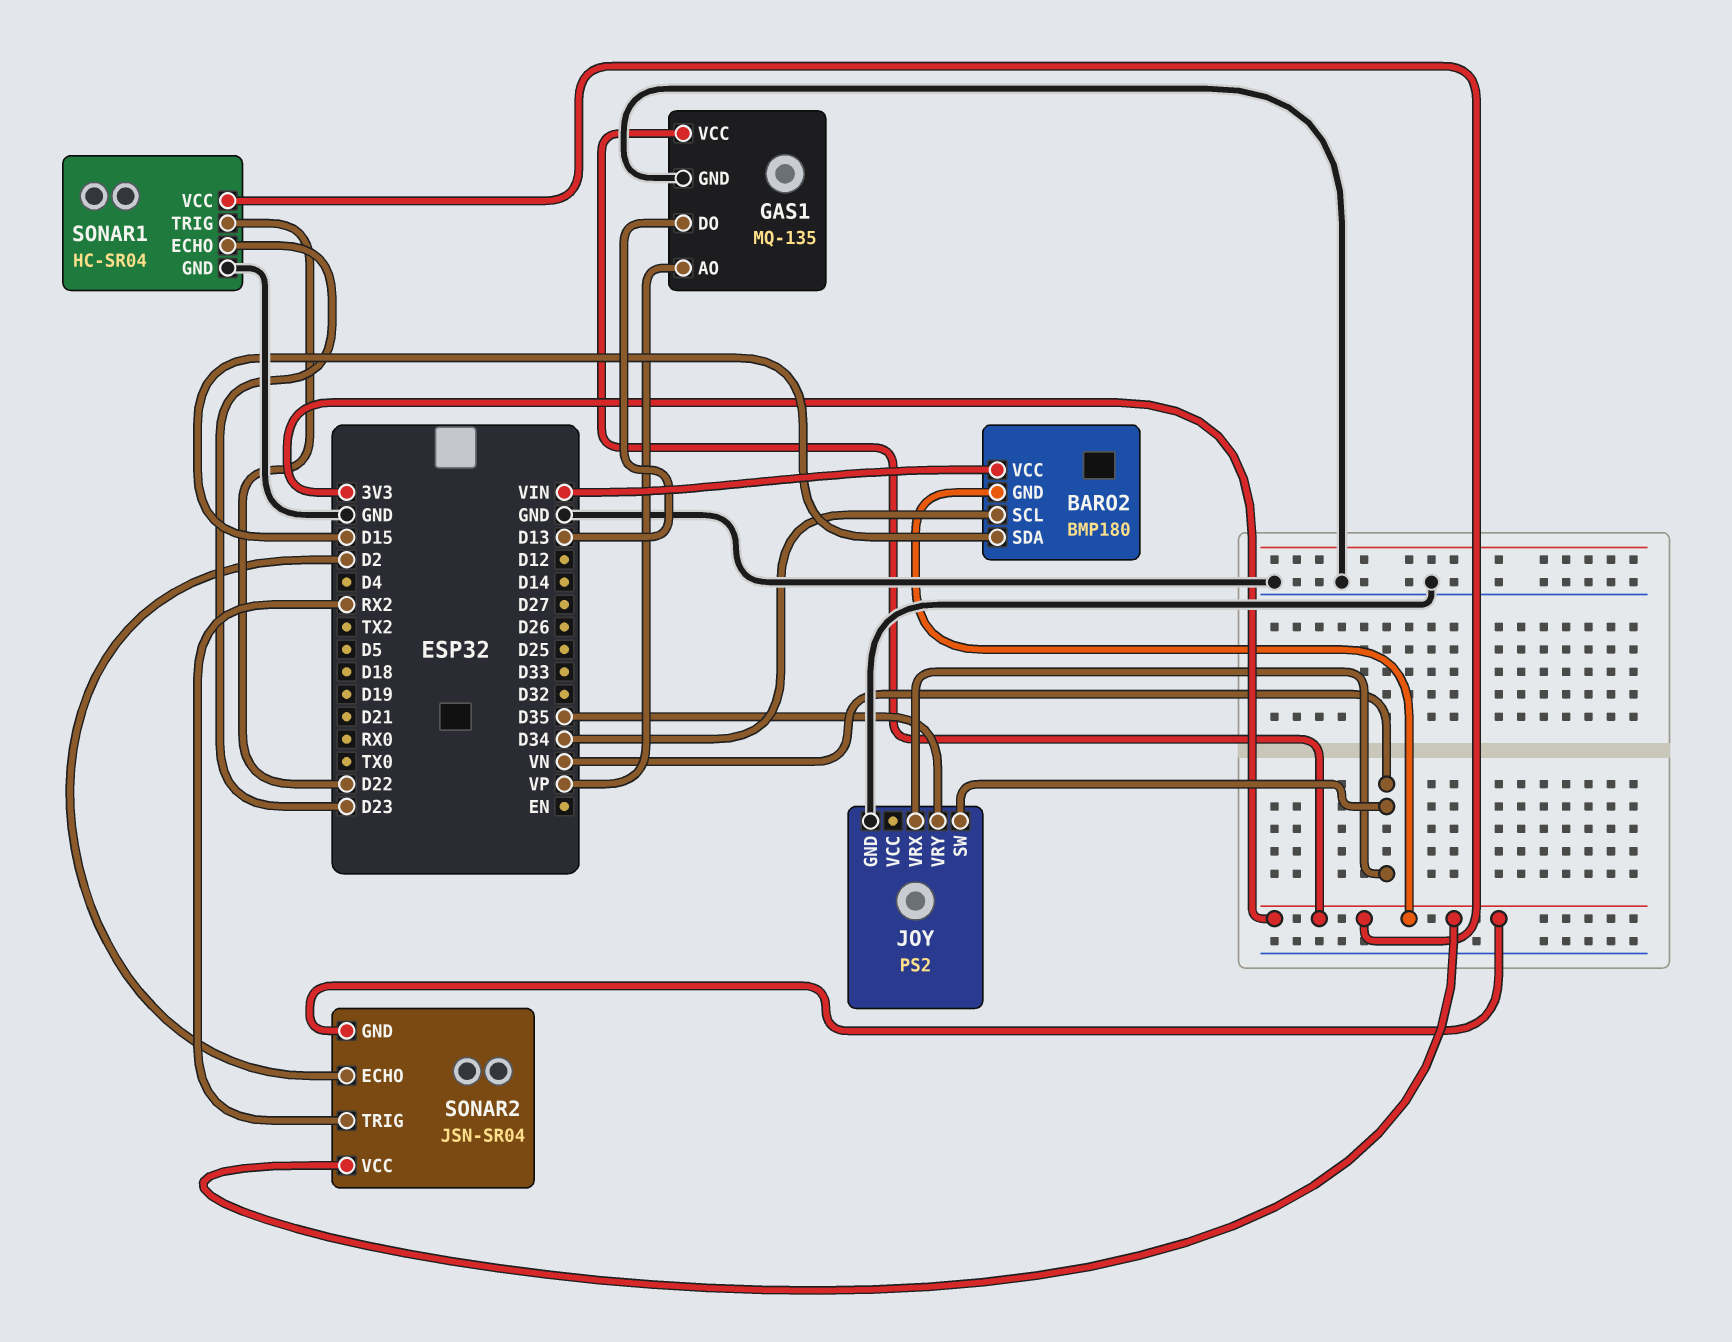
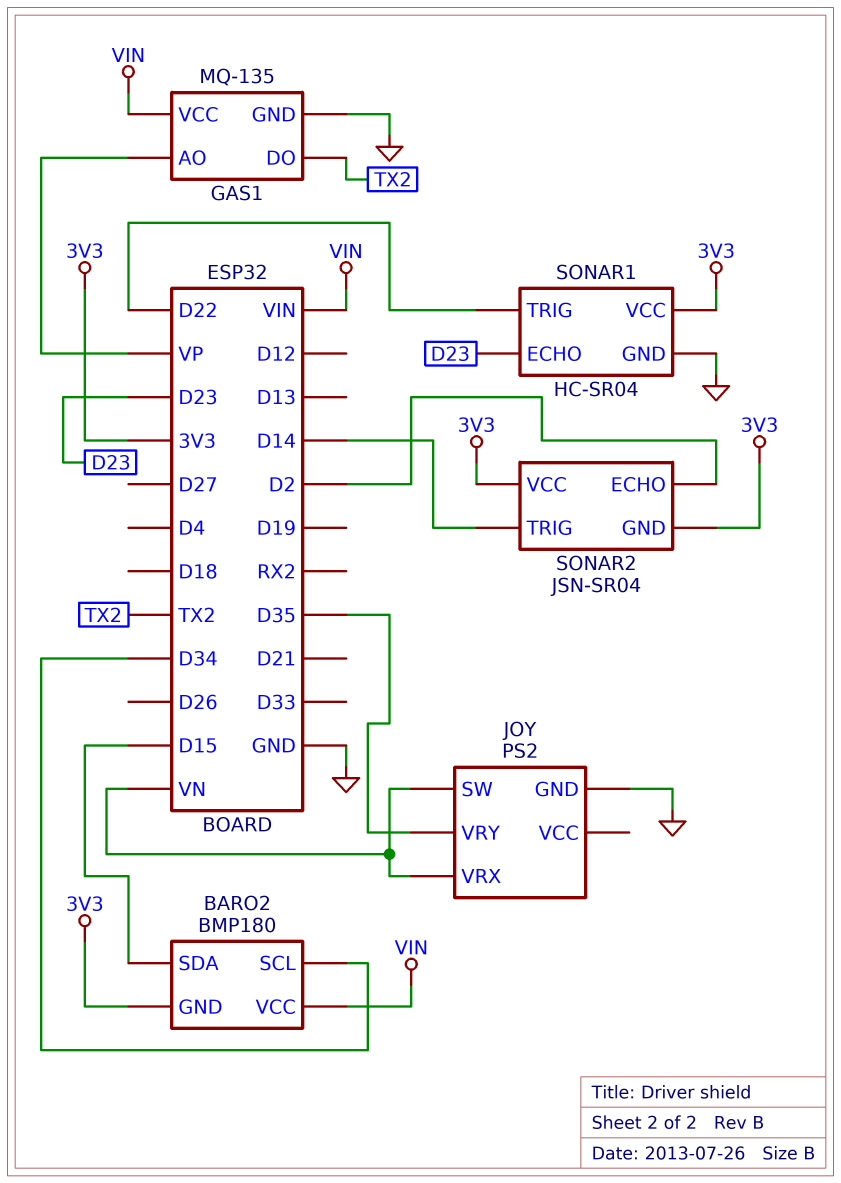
GAS1 pin DO: D13 -> TX2
GAS1 pin VCC: 3V3 -> VIN
SONAR2 pin TRIG: RX2 -> D14

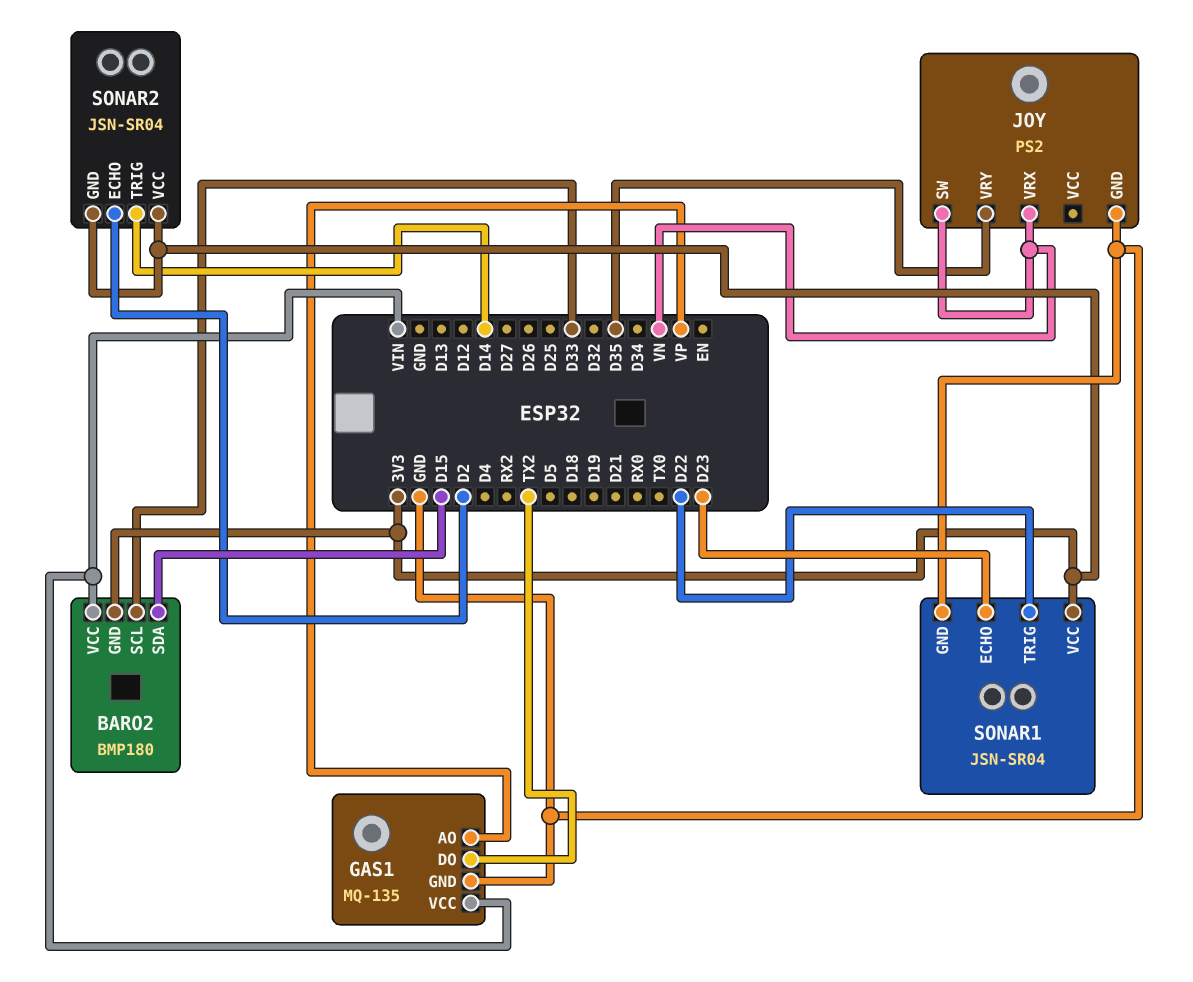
BARO2 pin SCL: D34 -> D33
SONAR1: HC-SR04 -> JSN-SR04

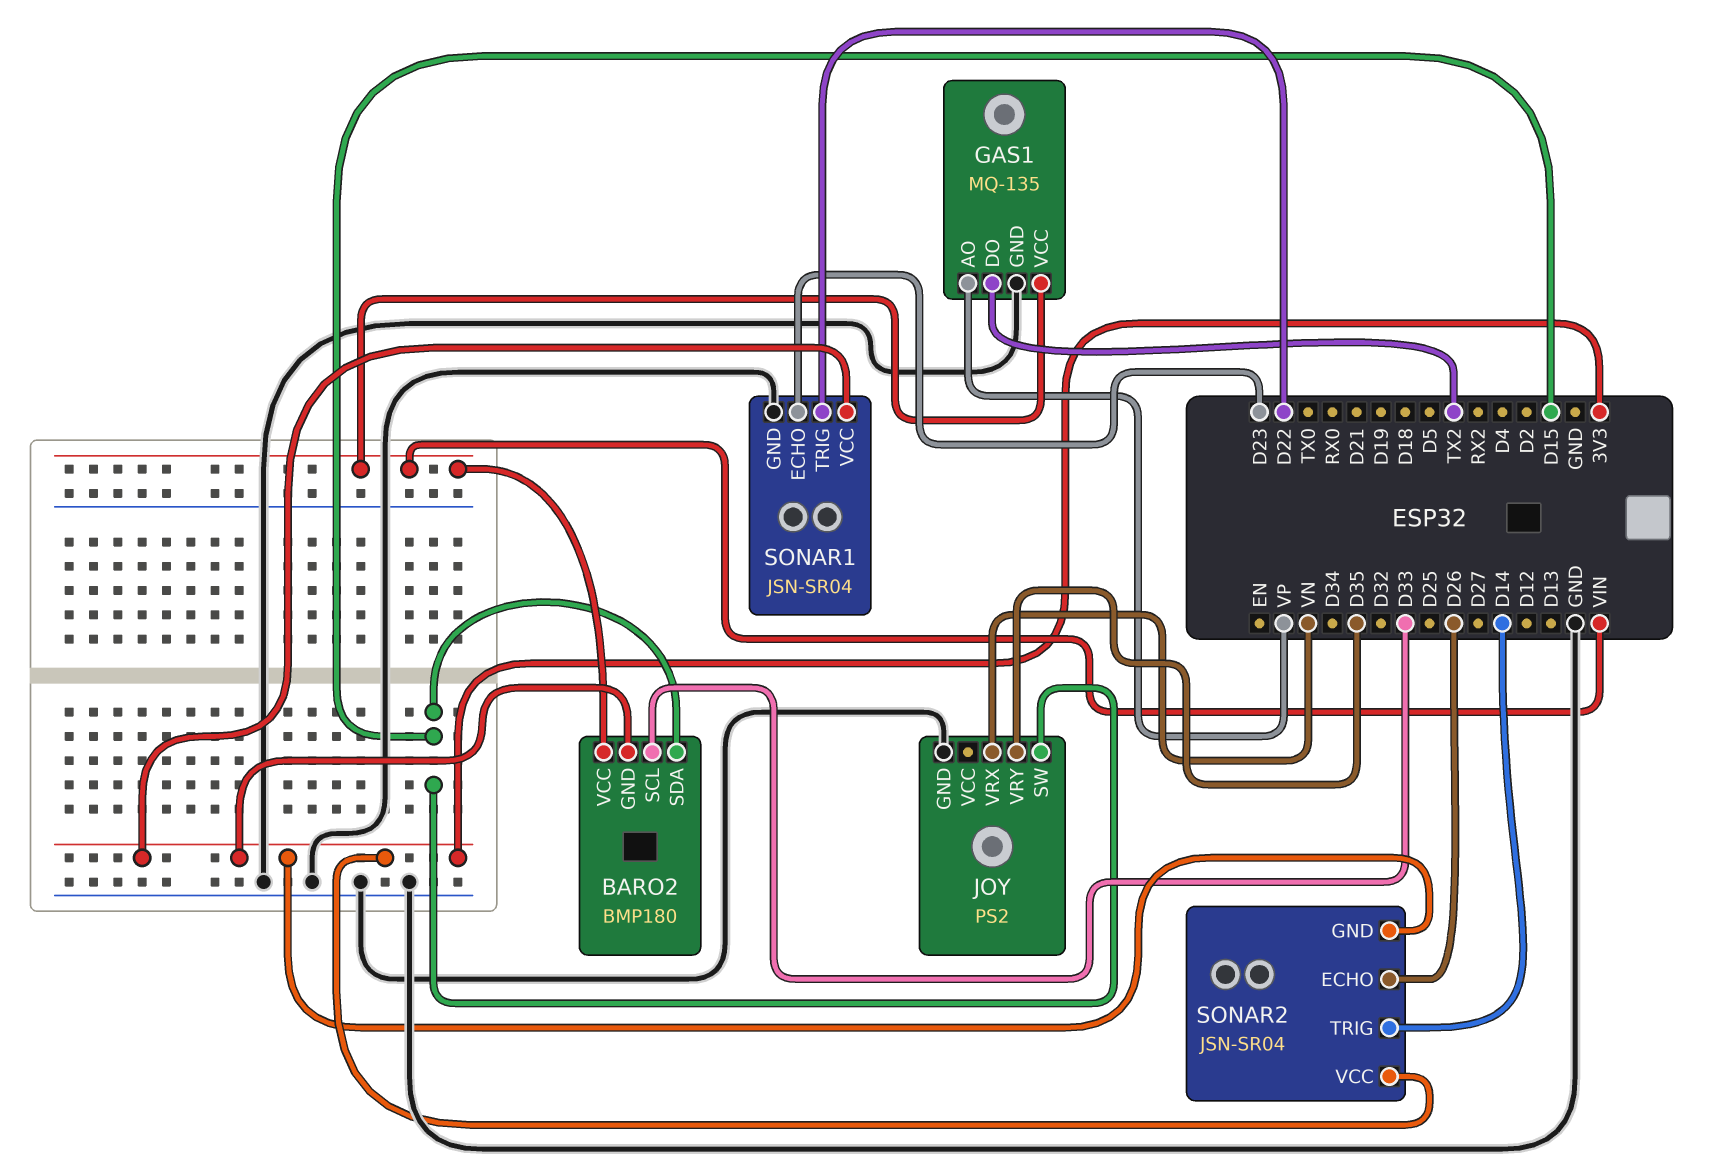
JOY pin SW: VN -> D15
SONAR2 pin ECHO: D2 -> D26

